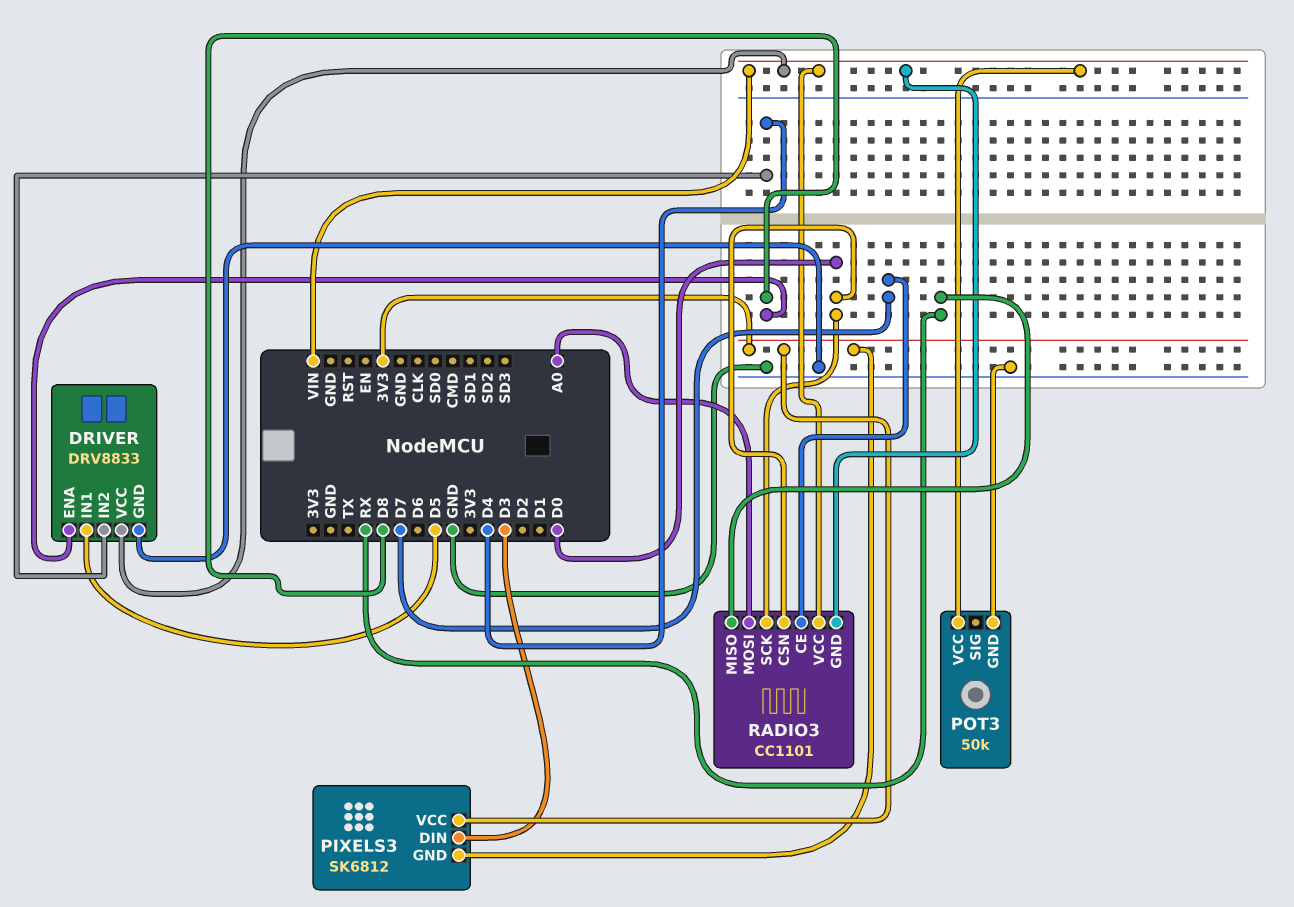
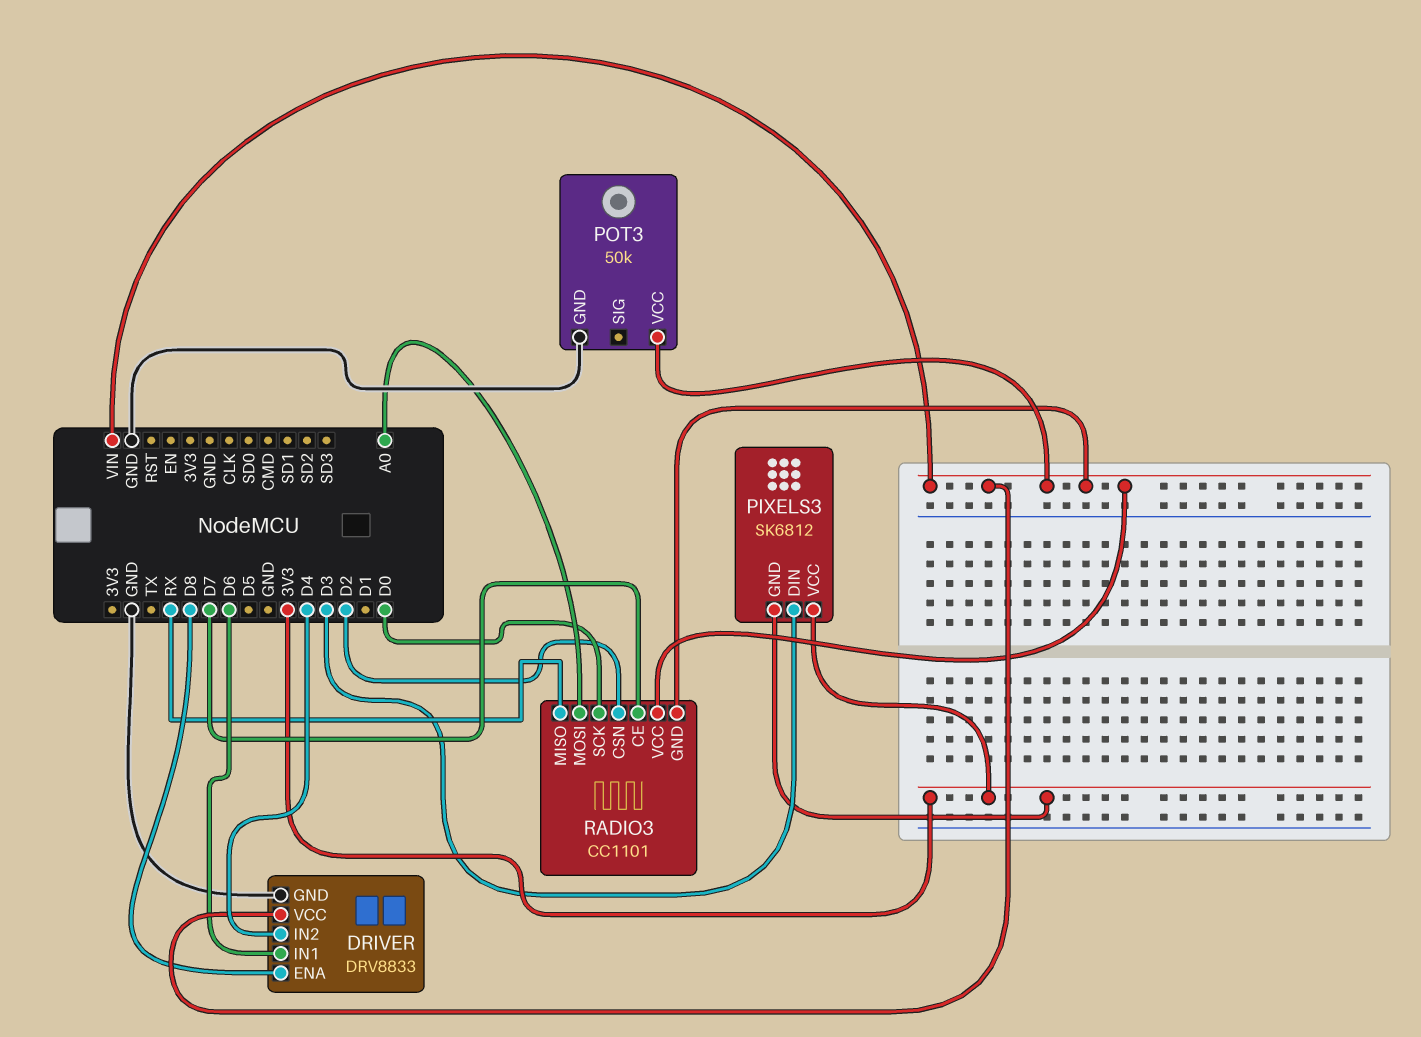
DRIVER pin IN1: D5 -> D6
RADIO3 pin CSN: D0 -> D2

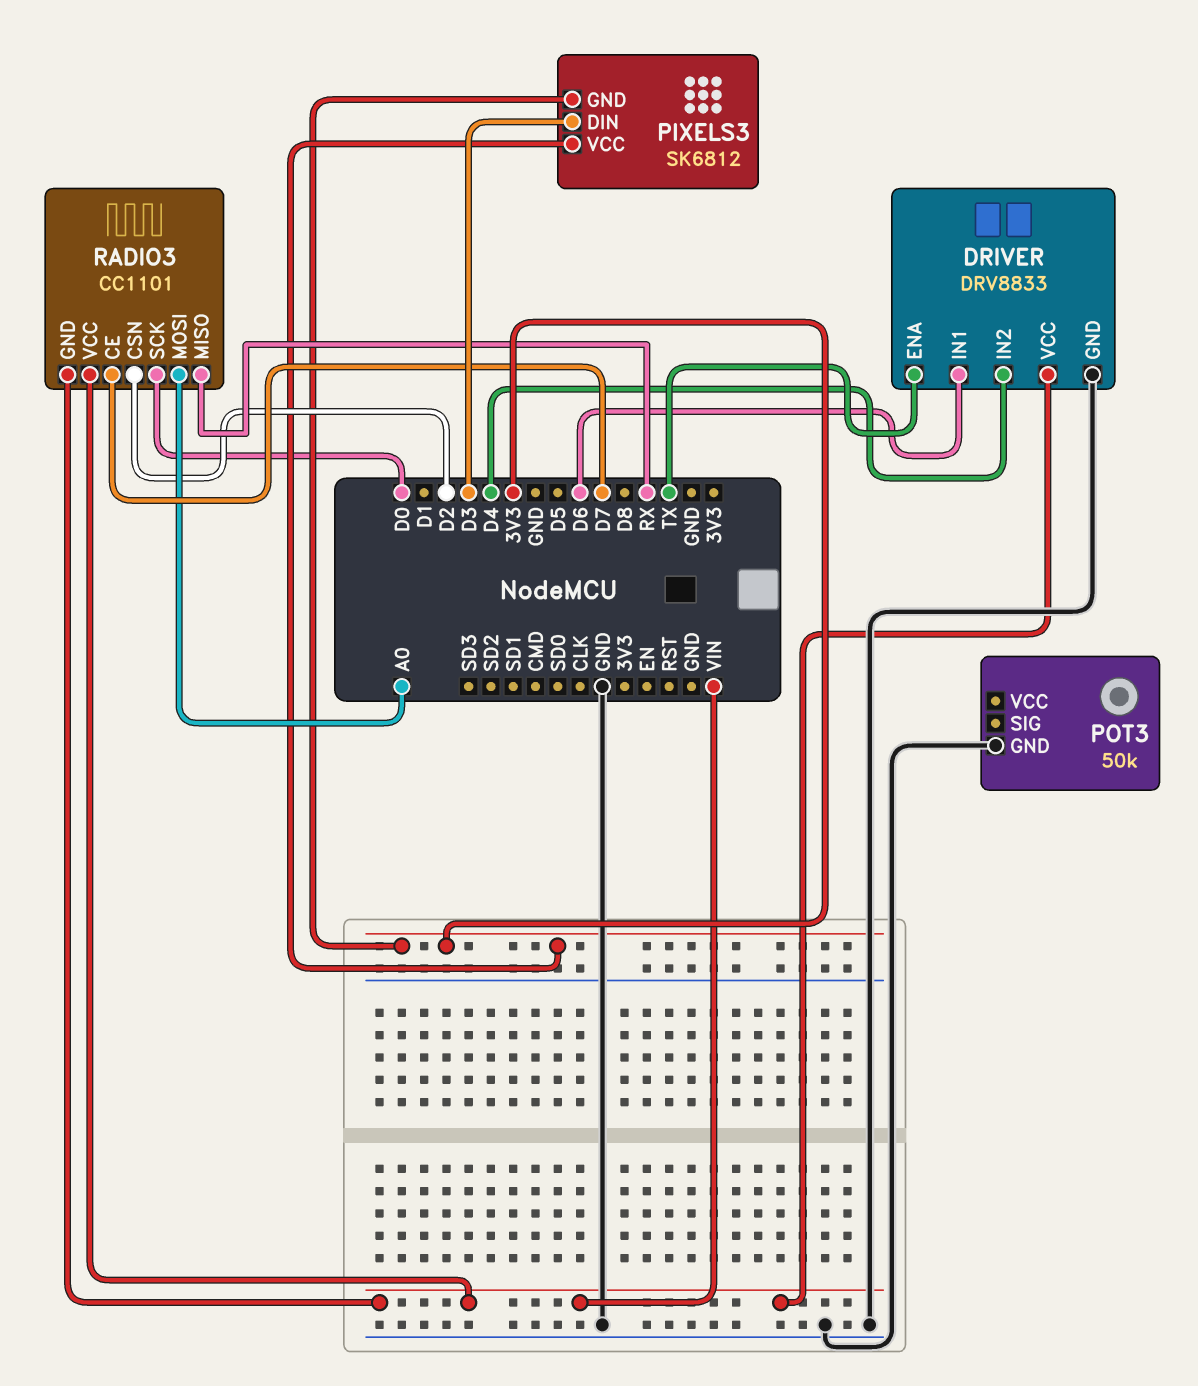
DRIVER pin ENA: D8 -> TX
POT3 pin VCC: VIN -> none

